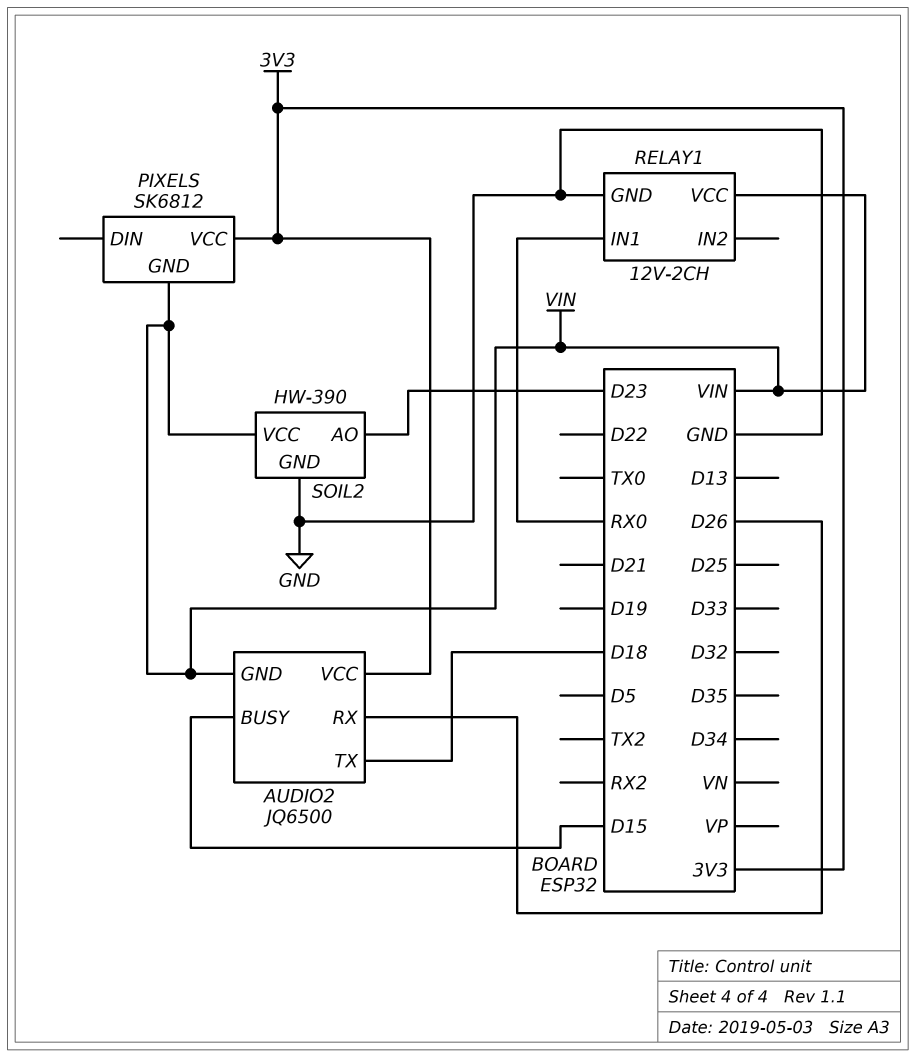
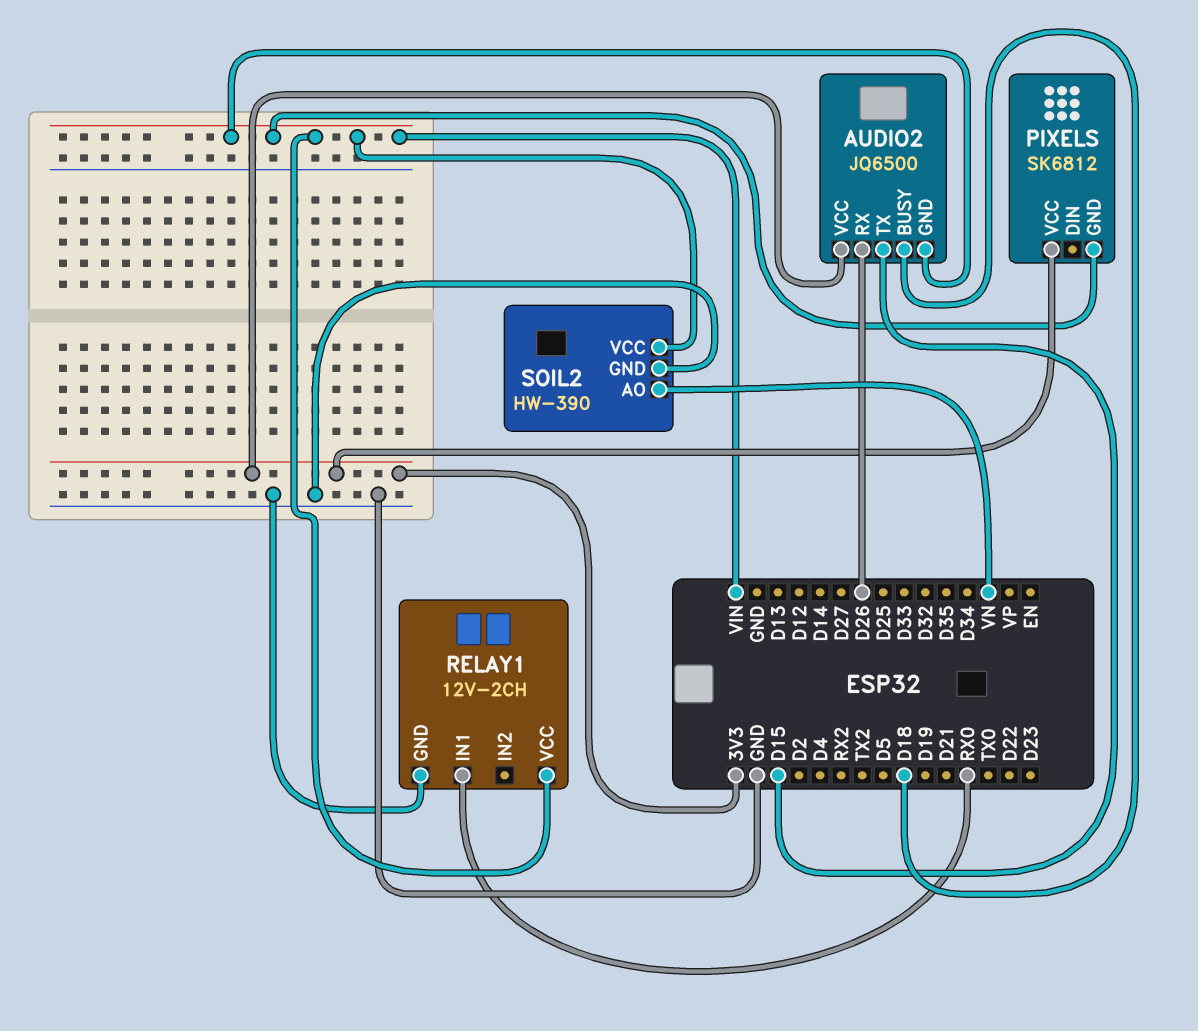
AUDIO2 pin BUSY: D15 -> D18
AUDIO2 pin TX: D18 -> D15
SOIL2 pin AO: D23 -> VN

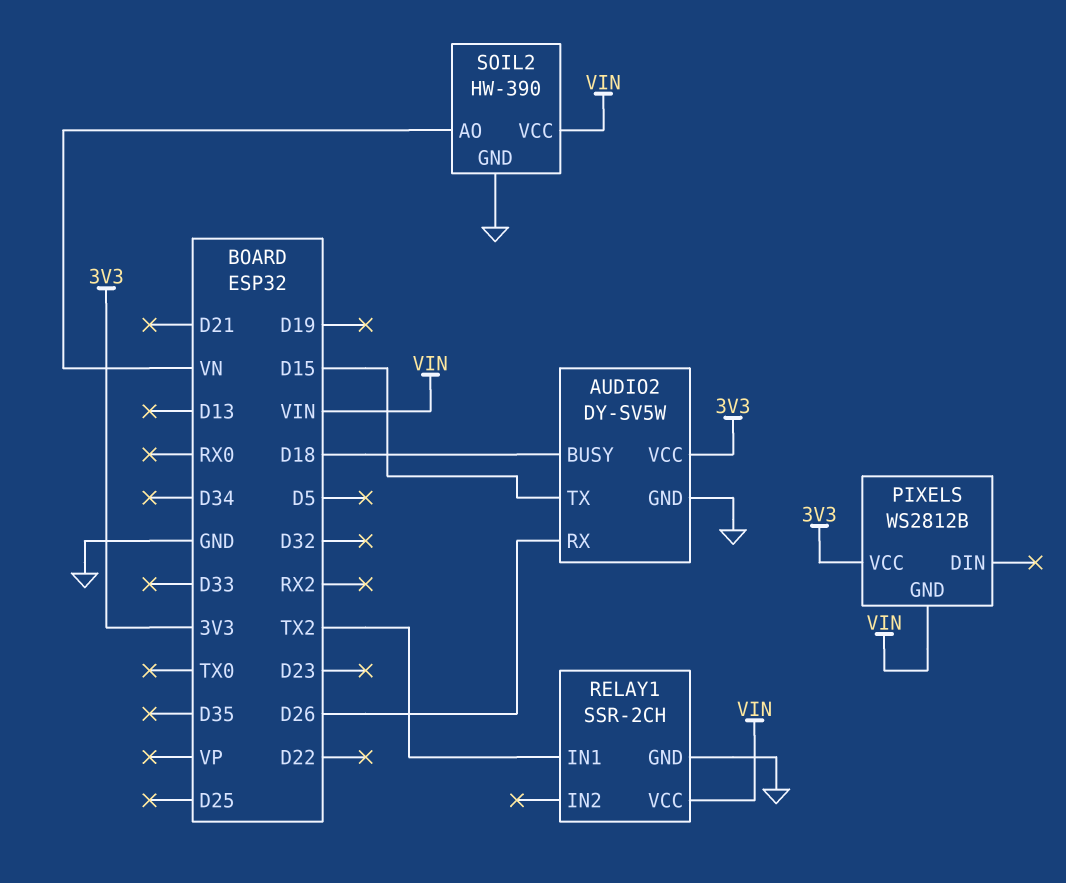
AUDIO2: JQ6500 -> DY-SV5W
AUDIO2 pin GND: VIN -> GND
PIXELS: SK6812 -> WS2812B
RELAY1: 12V-2CH -> SSR-2CH
RELAY1 pin IN1: RX0 -> TX2

